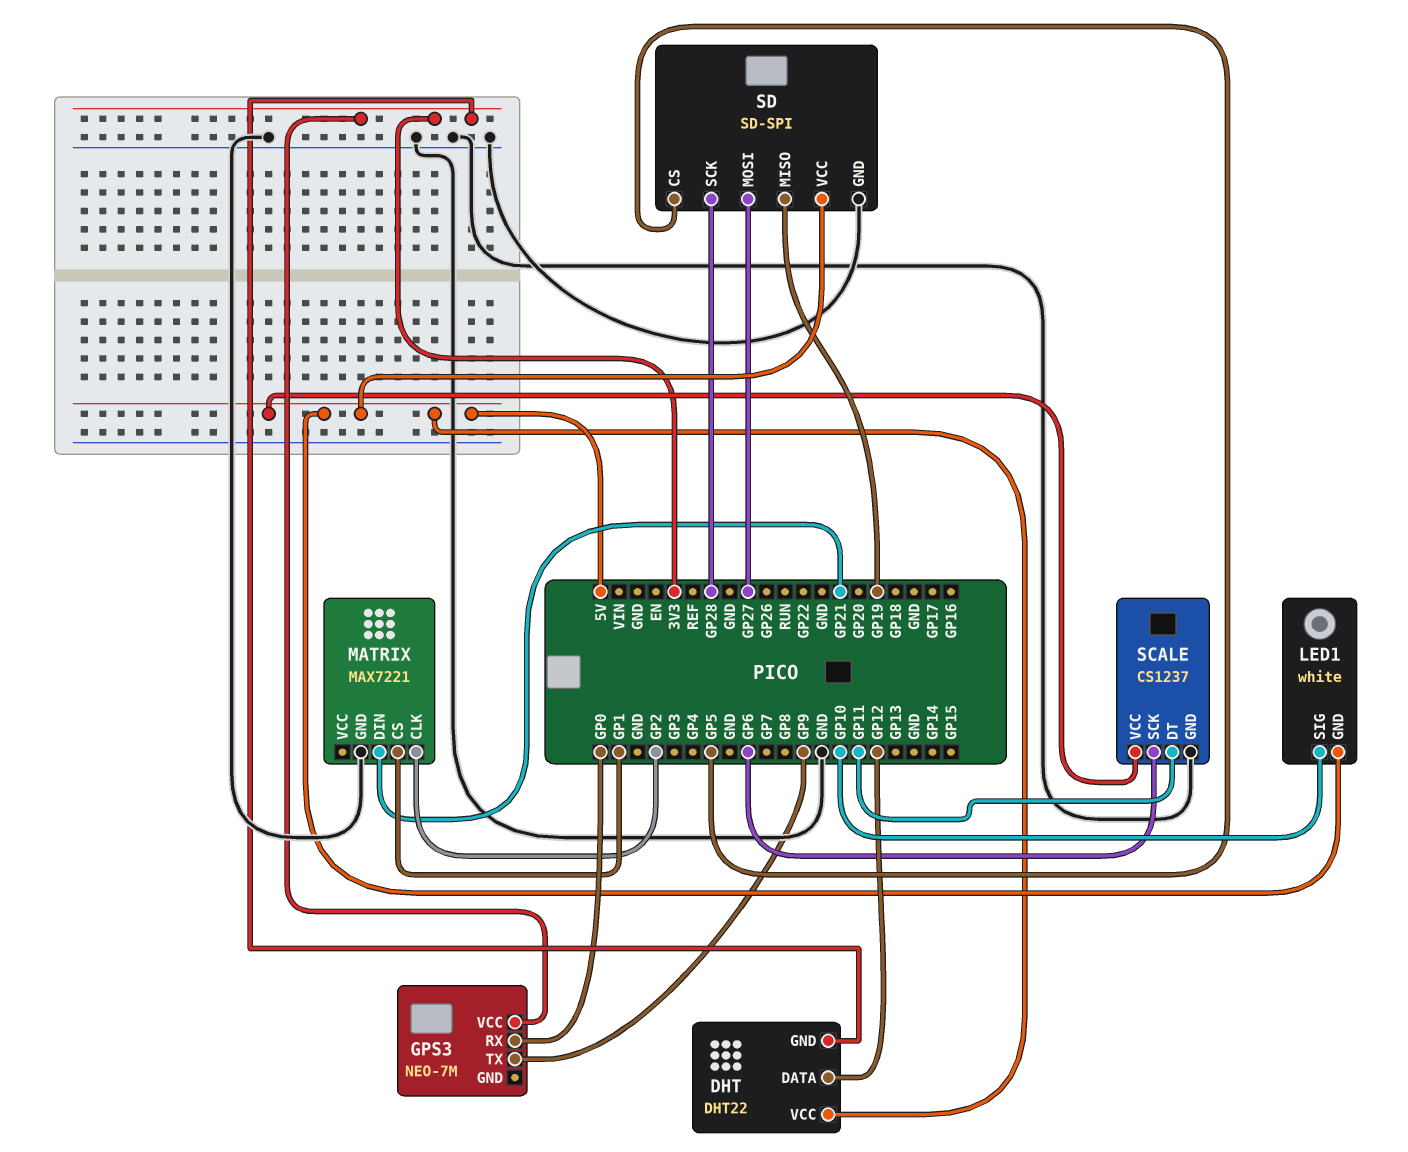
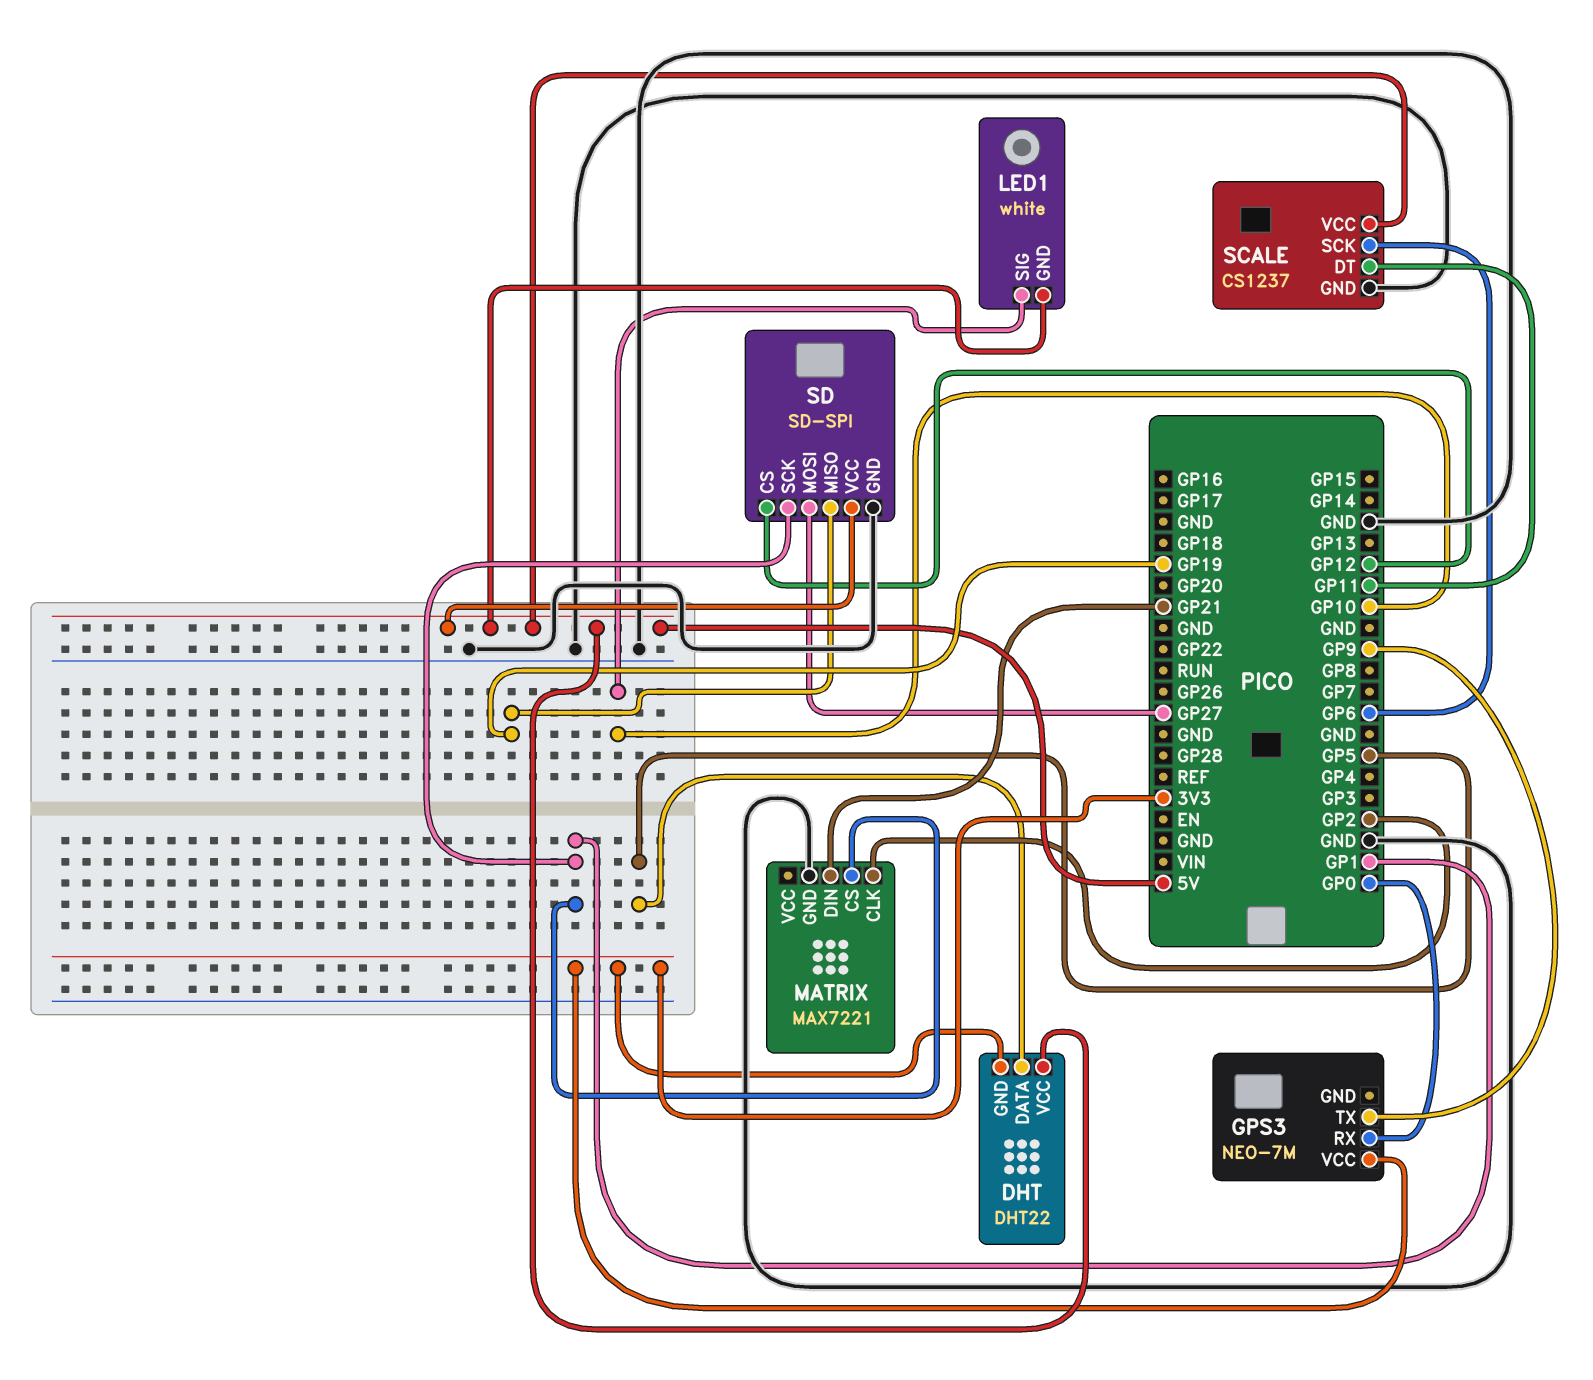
DHT pin DATA: GP12 -> GP5
SD pin CS: GP5 -> GP12
SD pin SCK: GP28 -> GP1

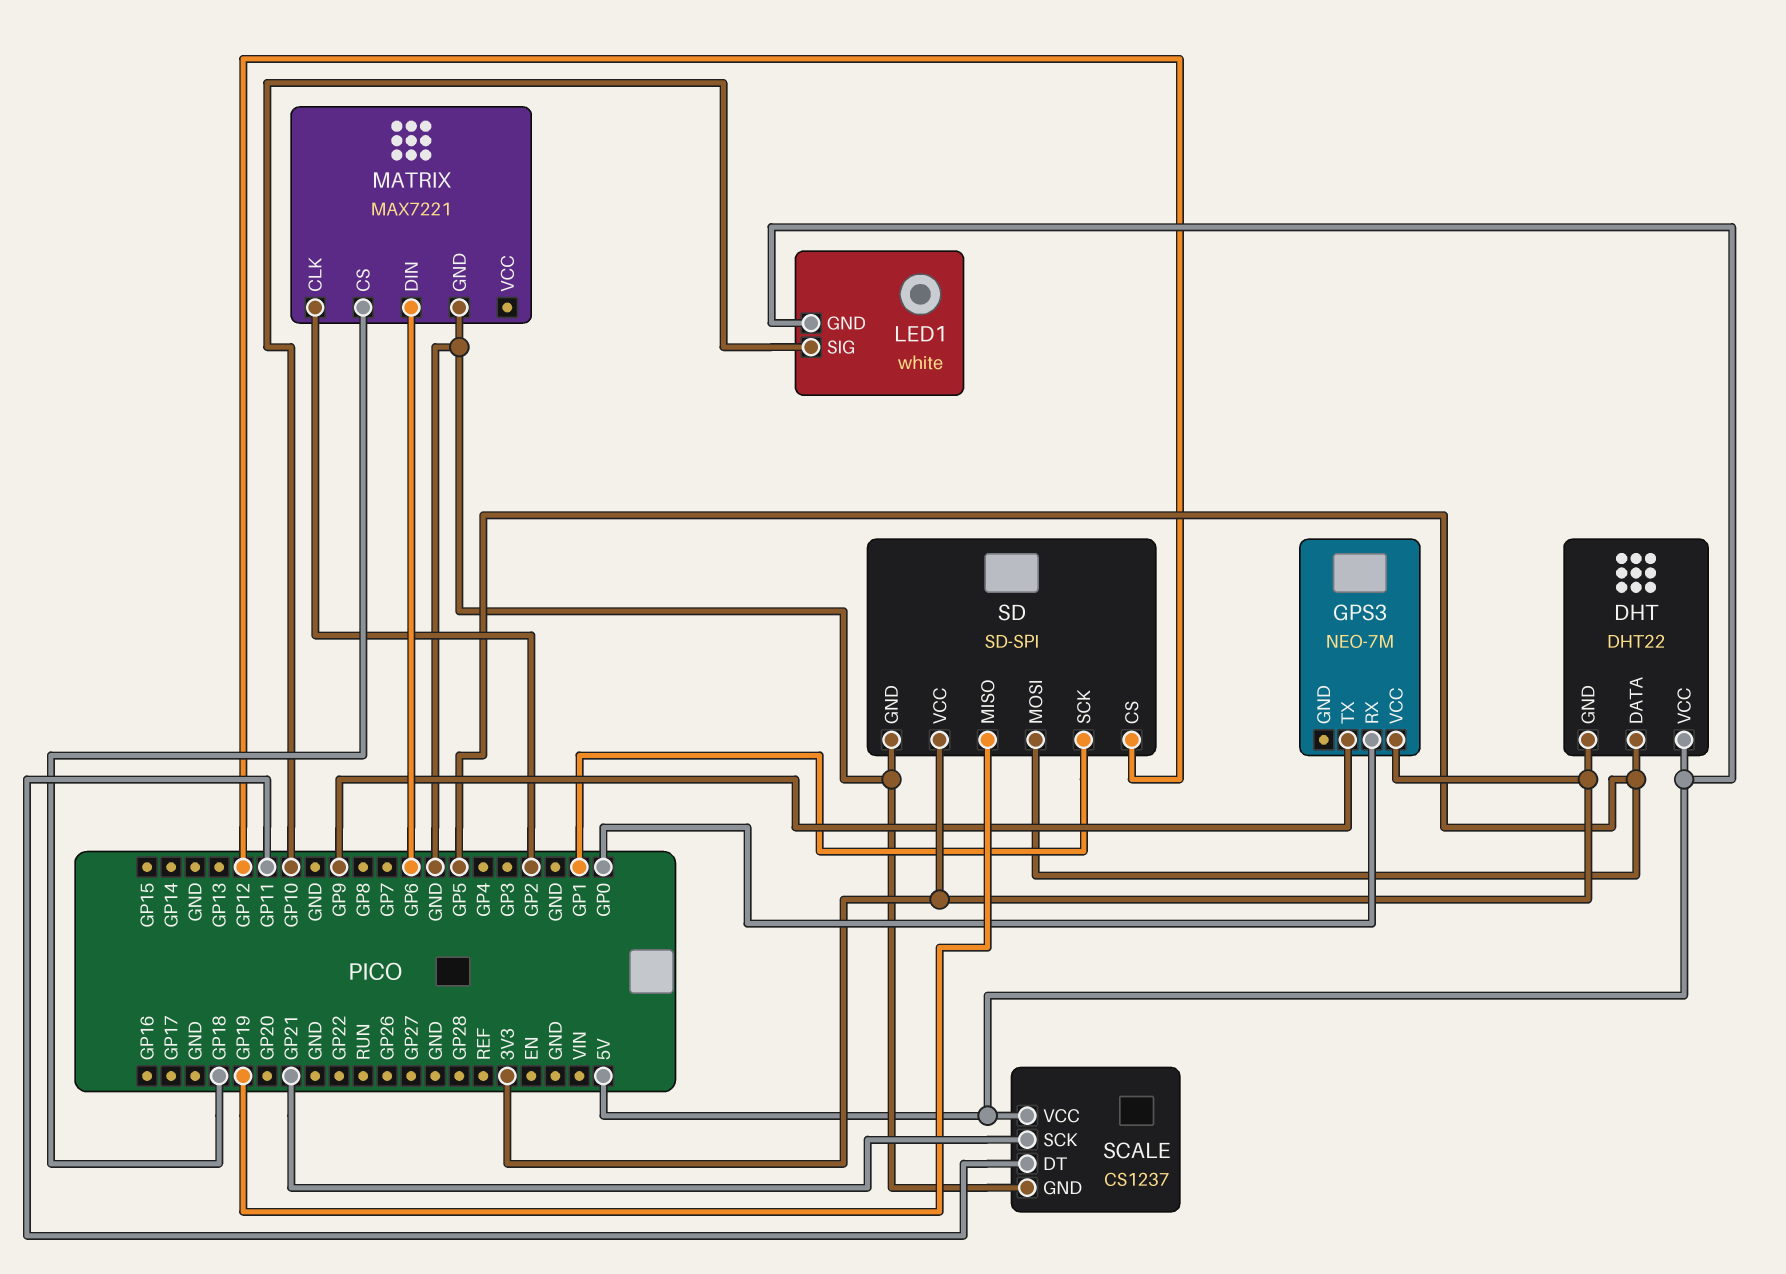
MATRIX pin CS: GP1 -> GP18
MATRIX pin DIN: GP21 -> GP6
SCALE pin SCK: GP6 -> GP21
SD pin MOSI: GP27 -> GP5
SD pin VCC: 5V -> 3V3

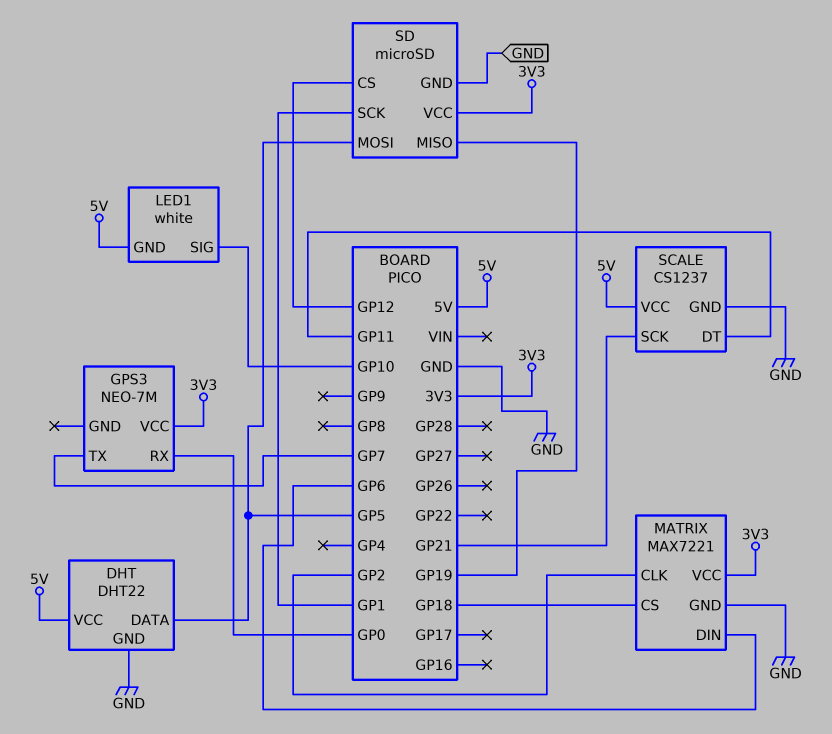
DHT pin GND: 3V3 -> GND
GPS3 pin TX: GP9 -> GP7
MATRIX pin VCC: none -> 3V3
SD: SD-SPI -> microSD

